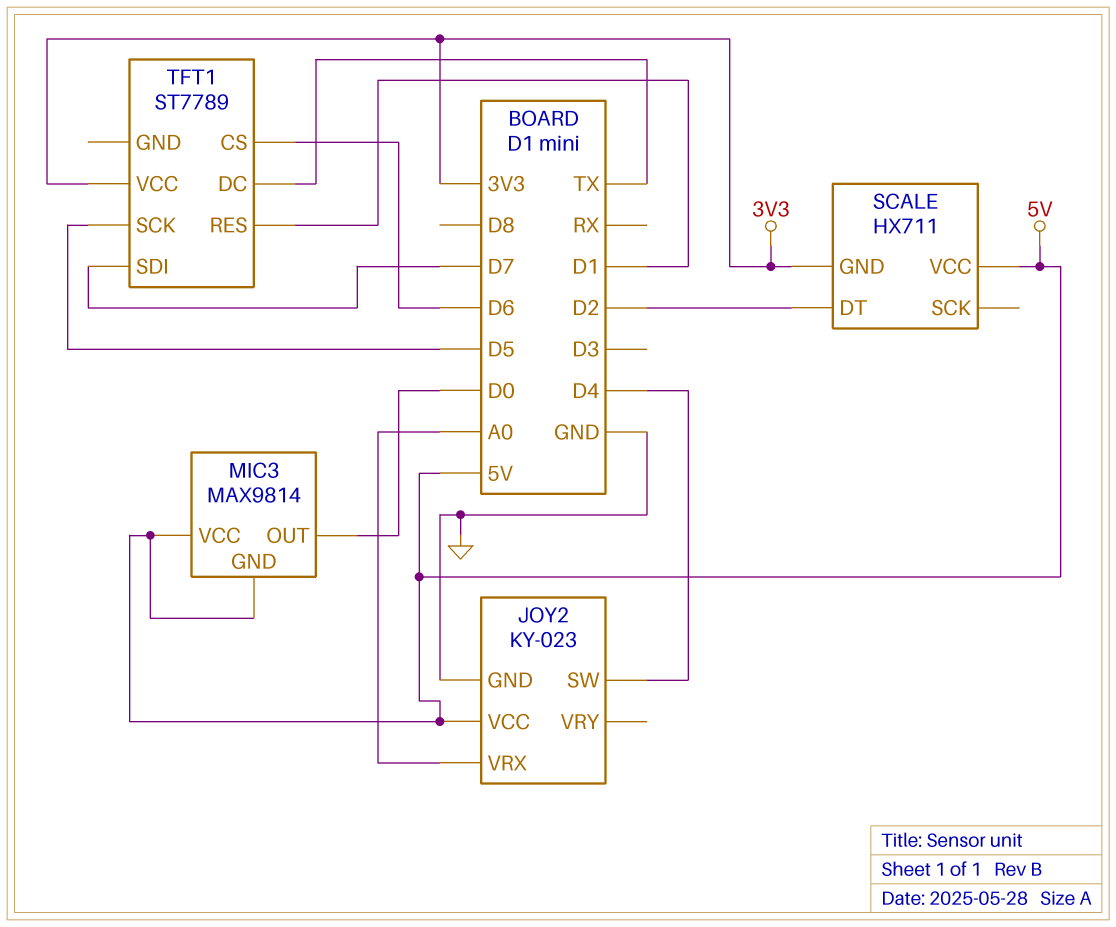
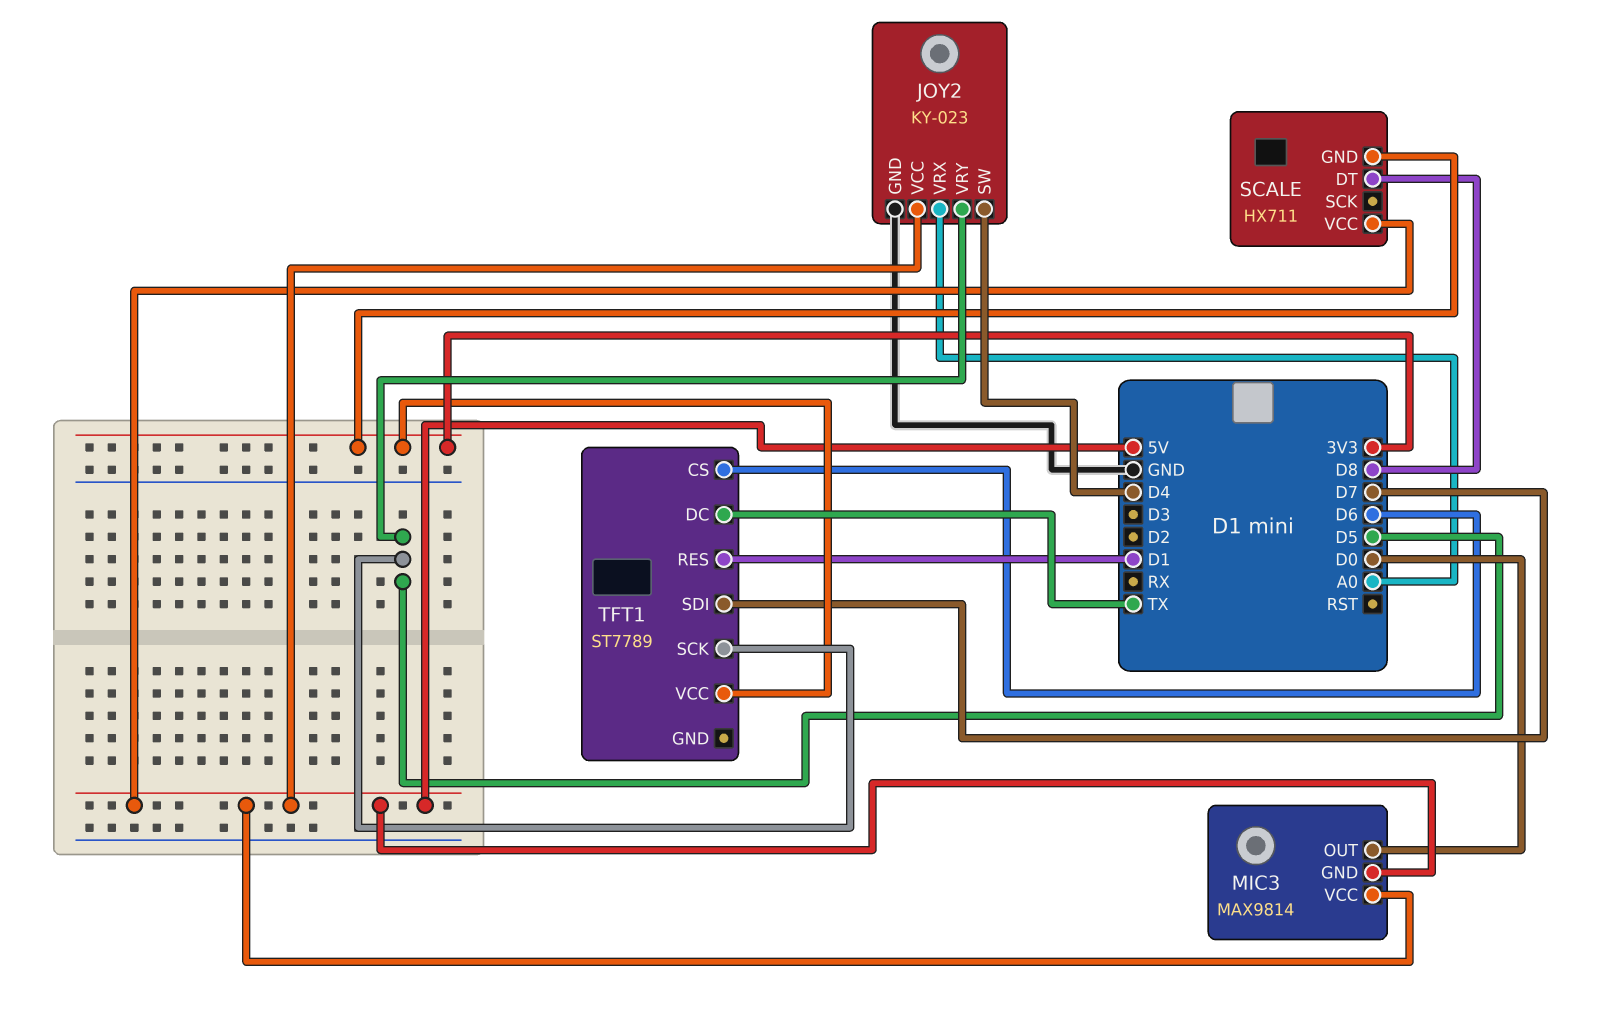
JOY2 pin VRY: none -> D5
SCALE pin DT: D2 -> D8

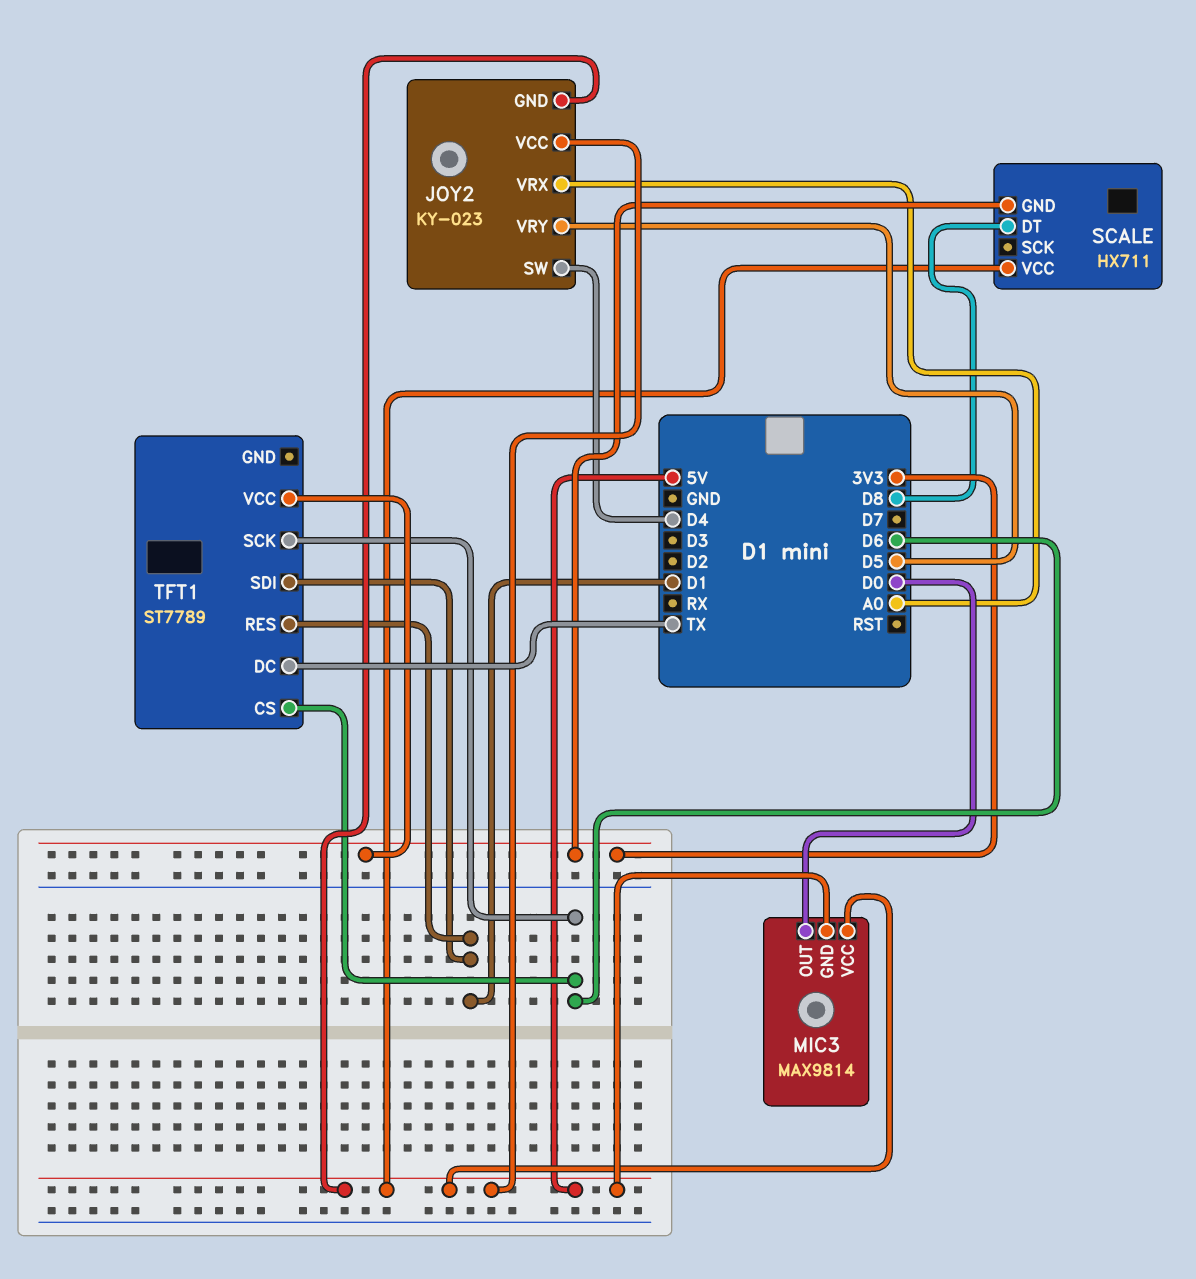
JOY2 pin GND: GND -> 5V
TFT1 pin SCK: D5 -> D6
TFT1 pin SDI: D7 -> D1

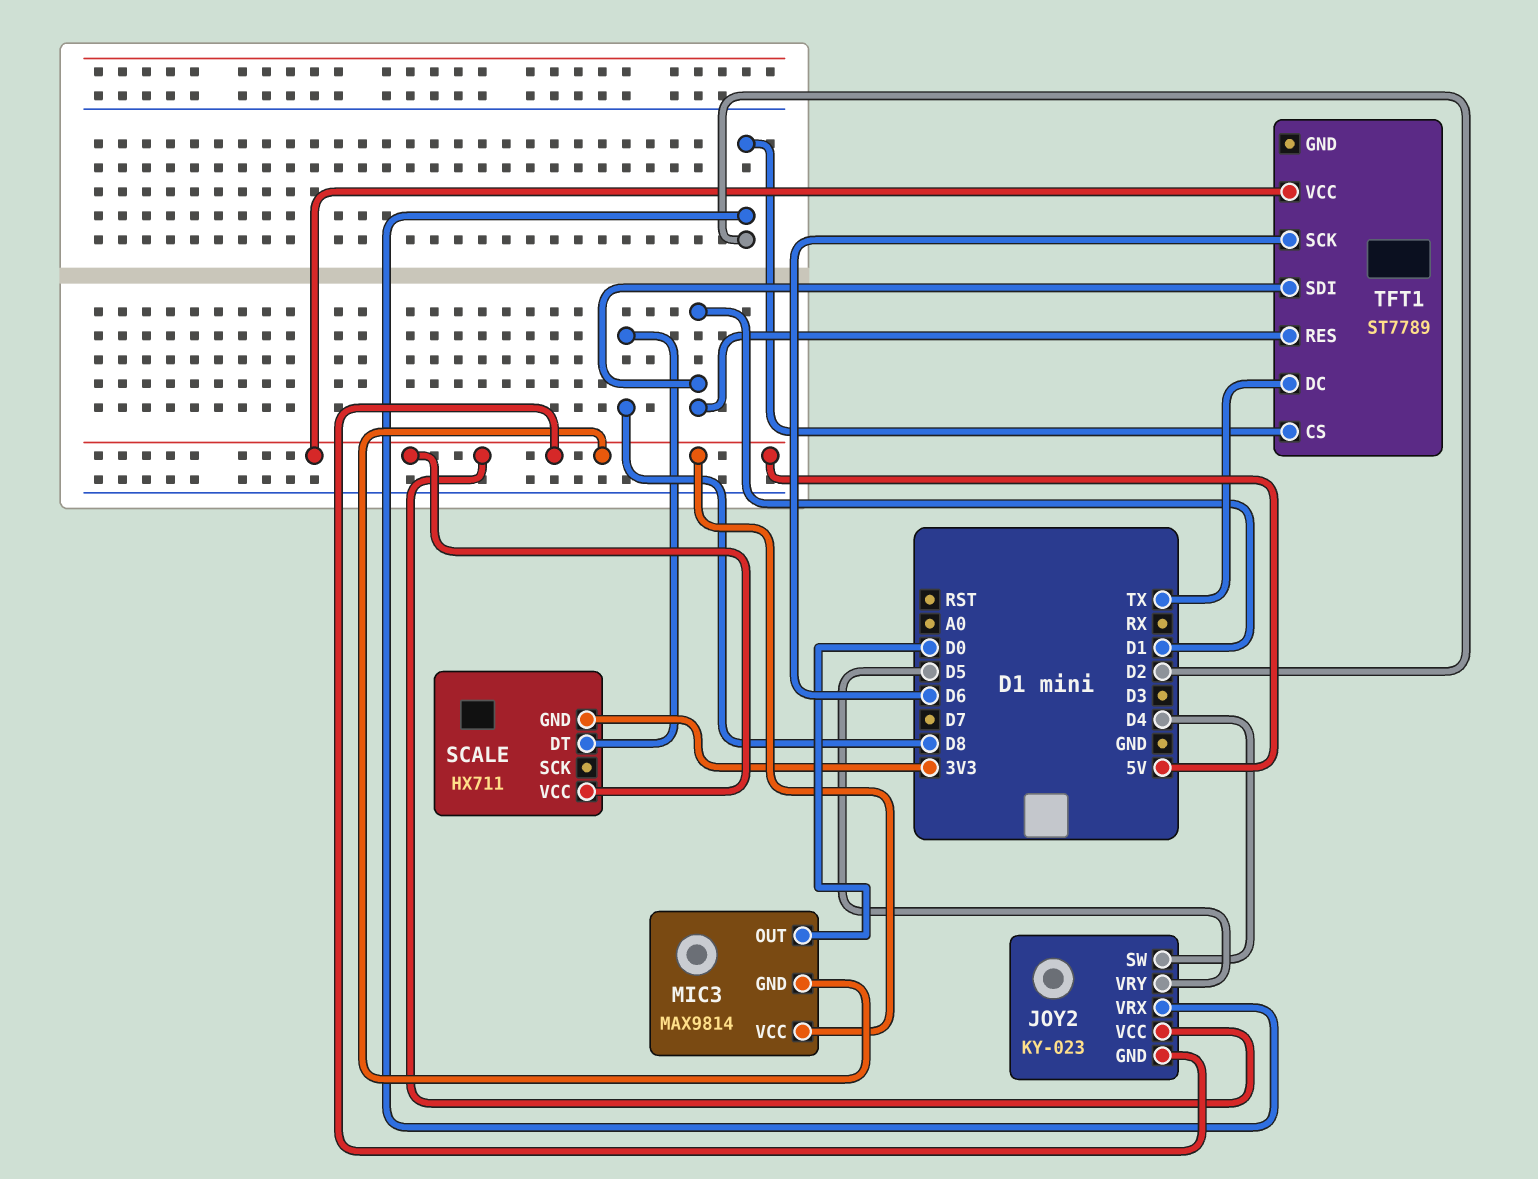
JOY2 pin VRX: A0 -> D2
TFT1 pin CS: D6 -> D2
TFT1 pin VCC: 3V3 -> 5V

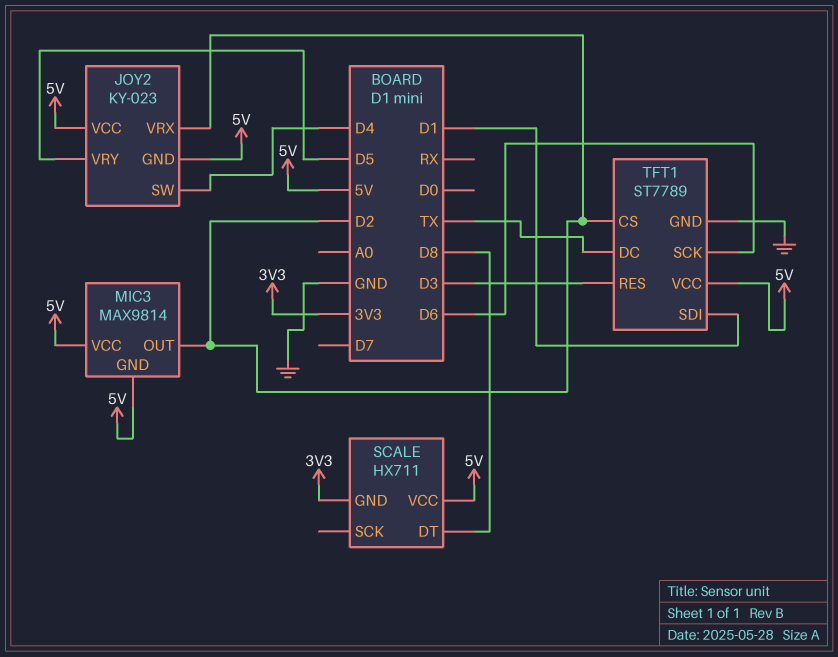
MIC3 pin OUT: D0 -> D2
TFT1 pin GND: none -> GND
TFT1 pin RES: D1 -> D3

